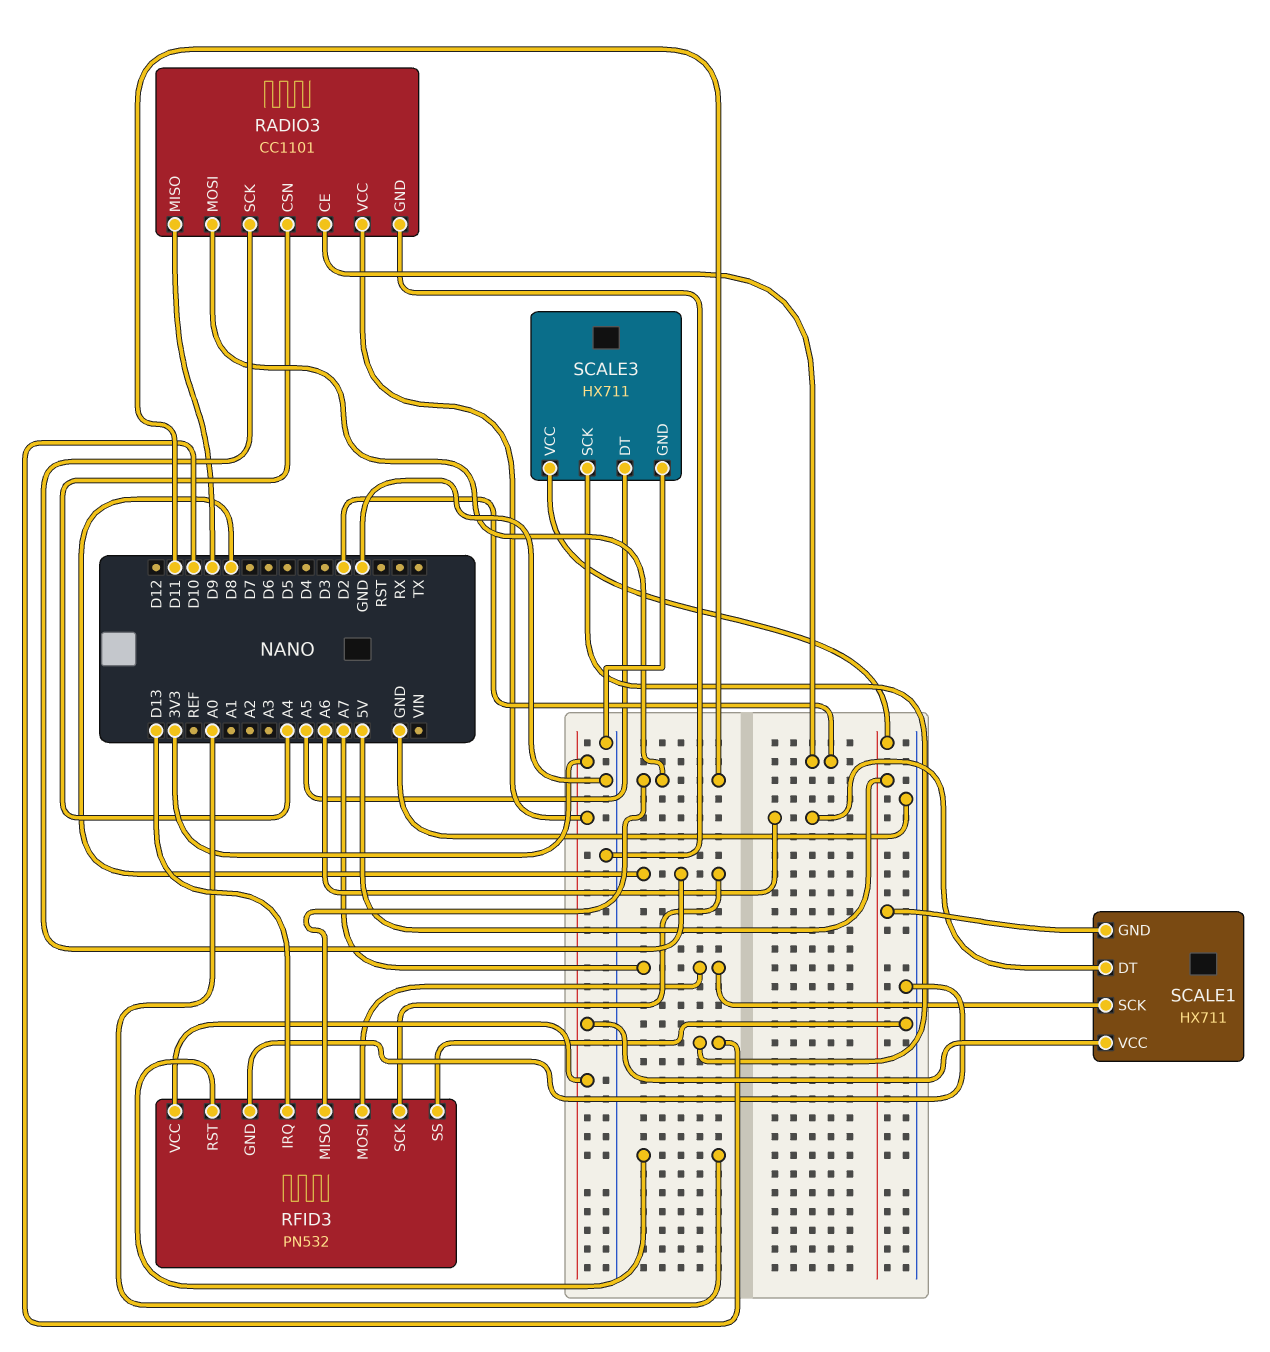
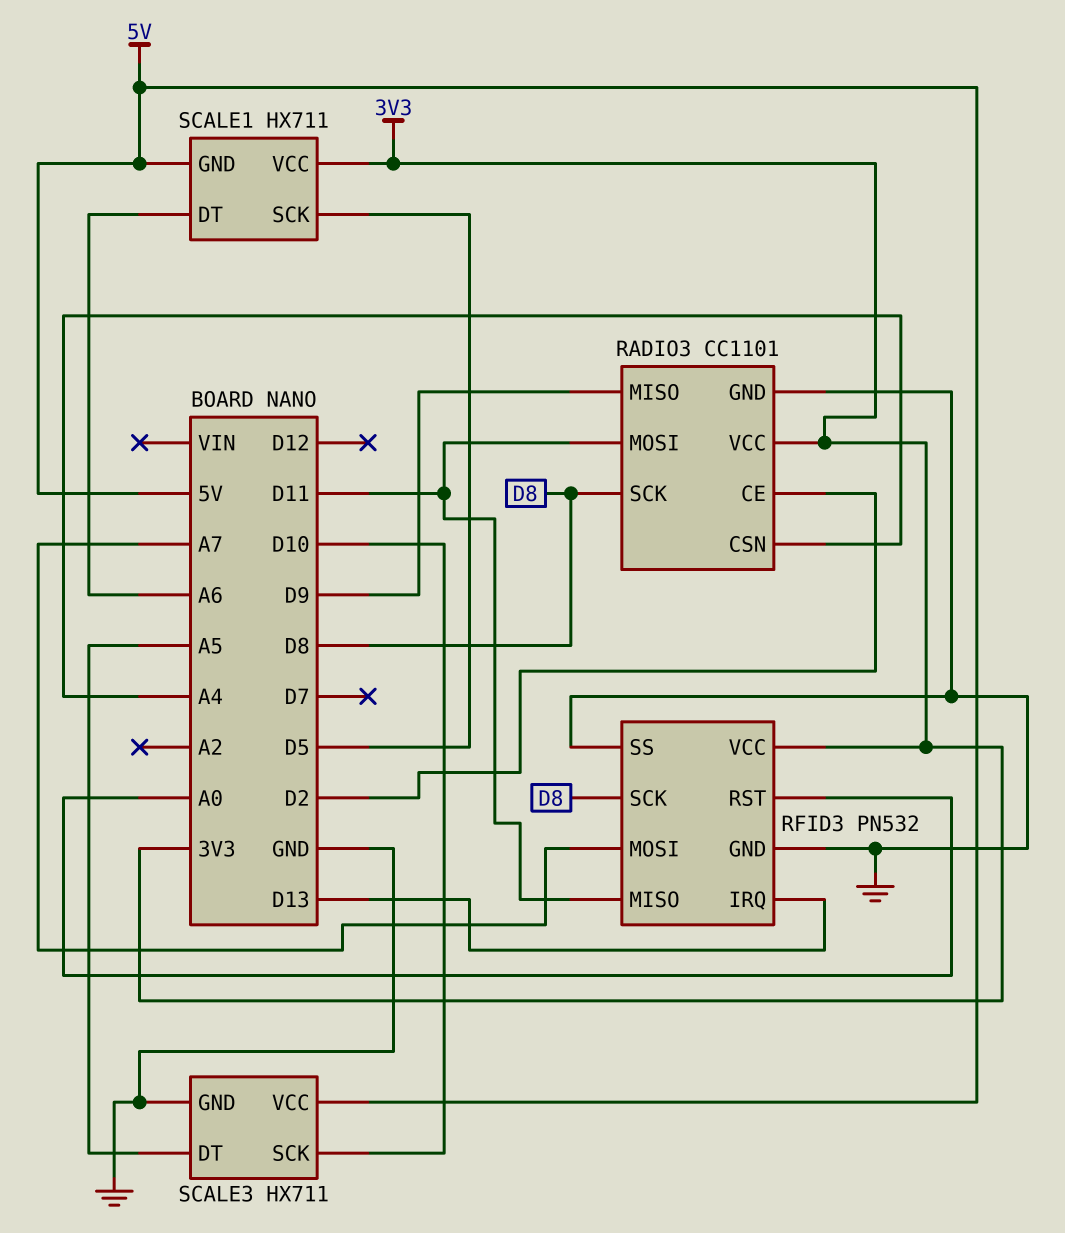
SCALE1 pin SCK: A7 -> D5

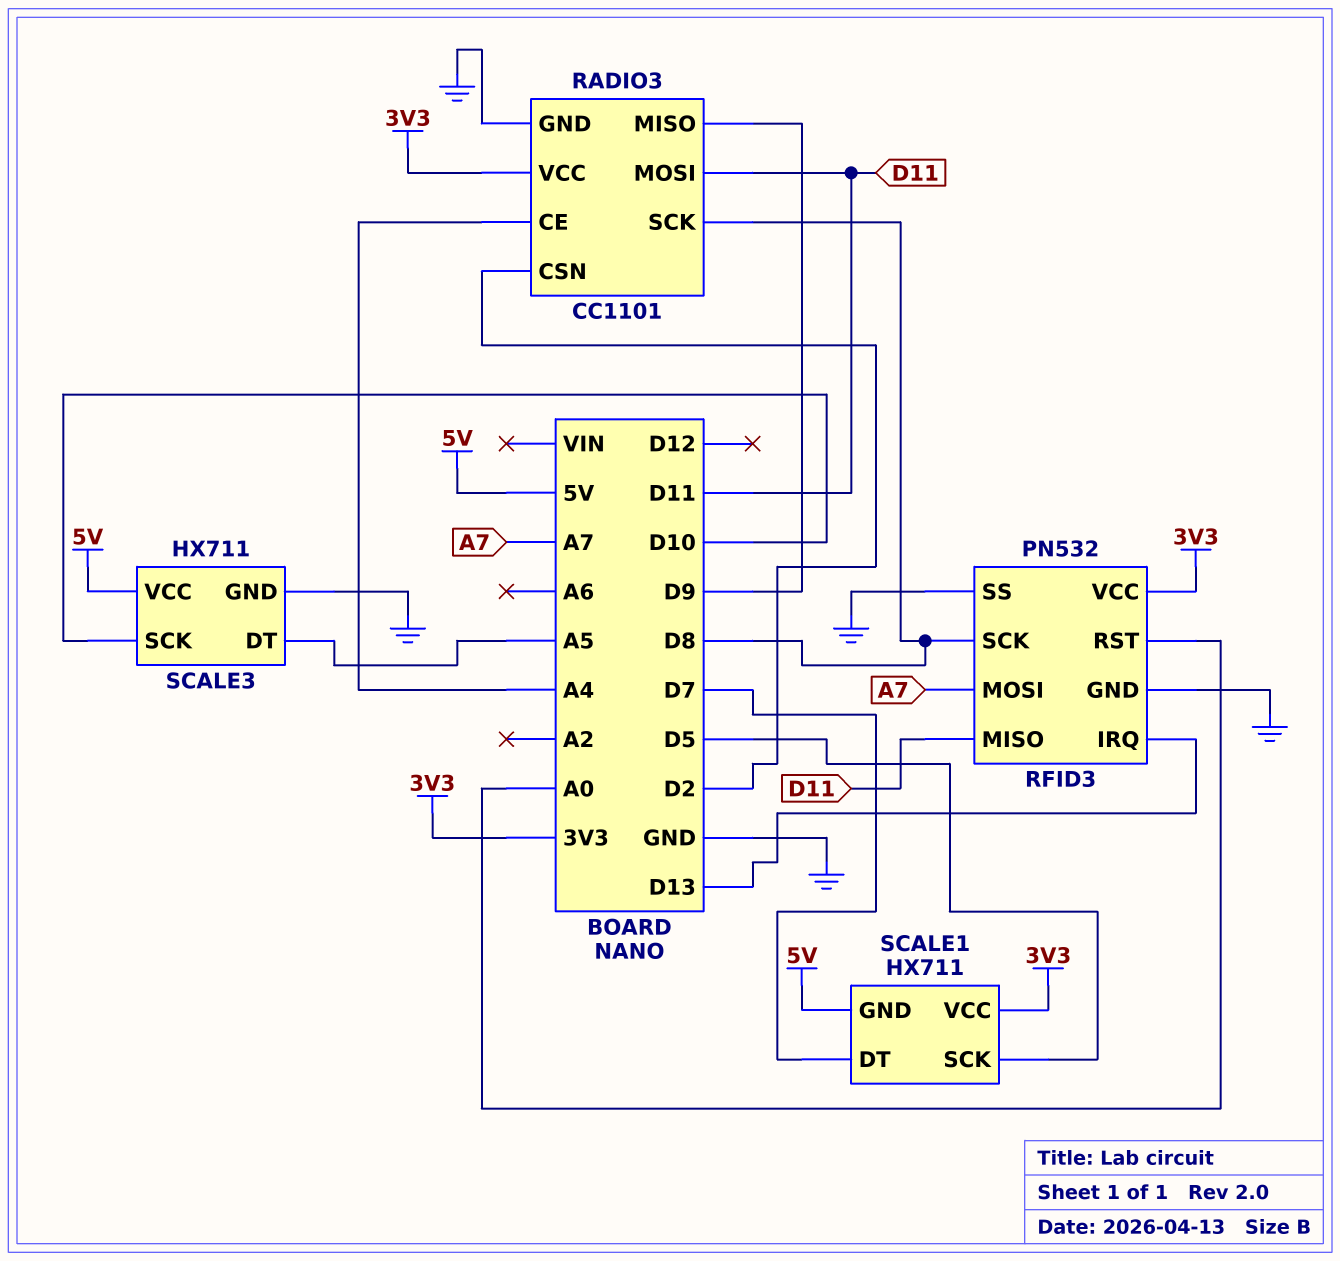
RADIO3 pin CE: D2 -> A4
RADIO3 pin CSN: A4 -> D2
SCALE1 pin DT: A6 -> D7

